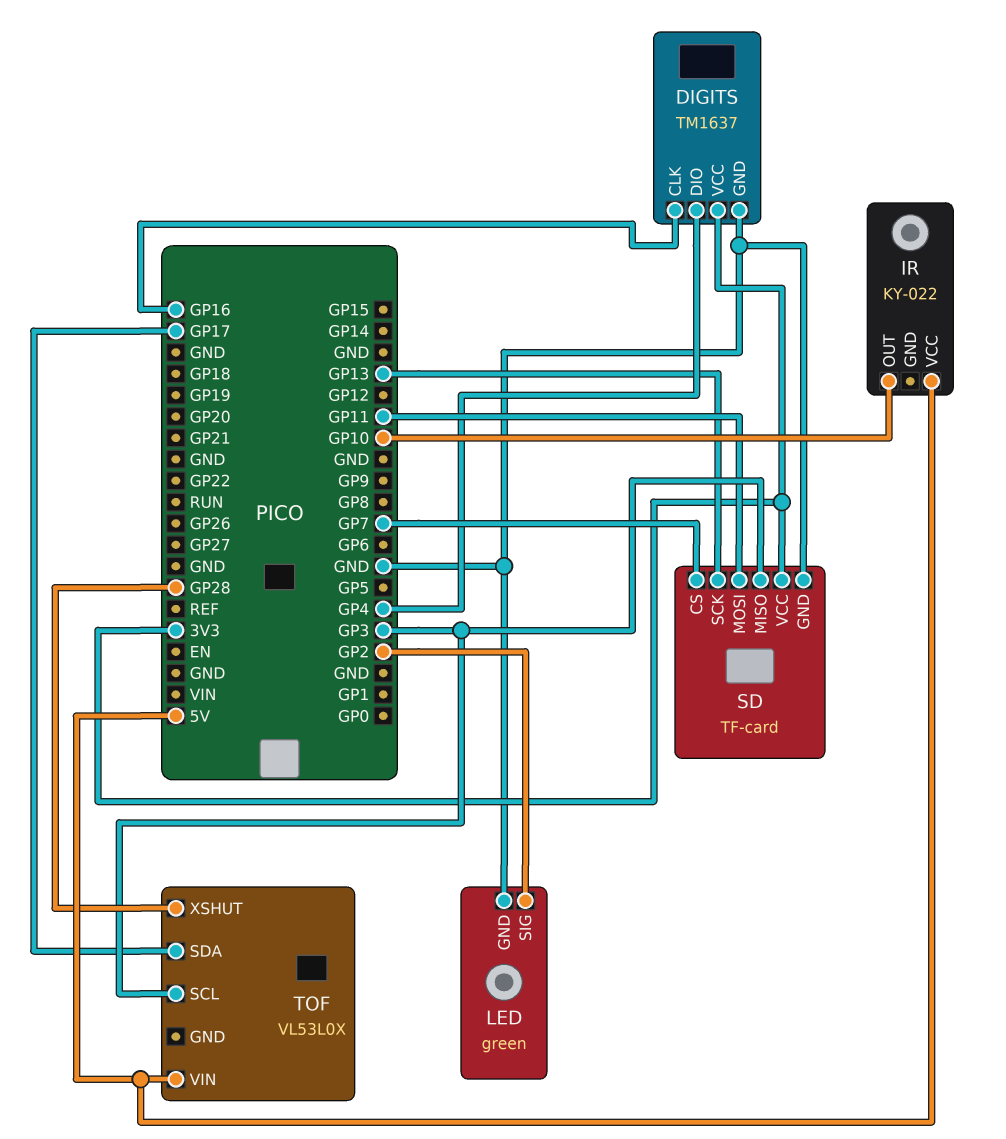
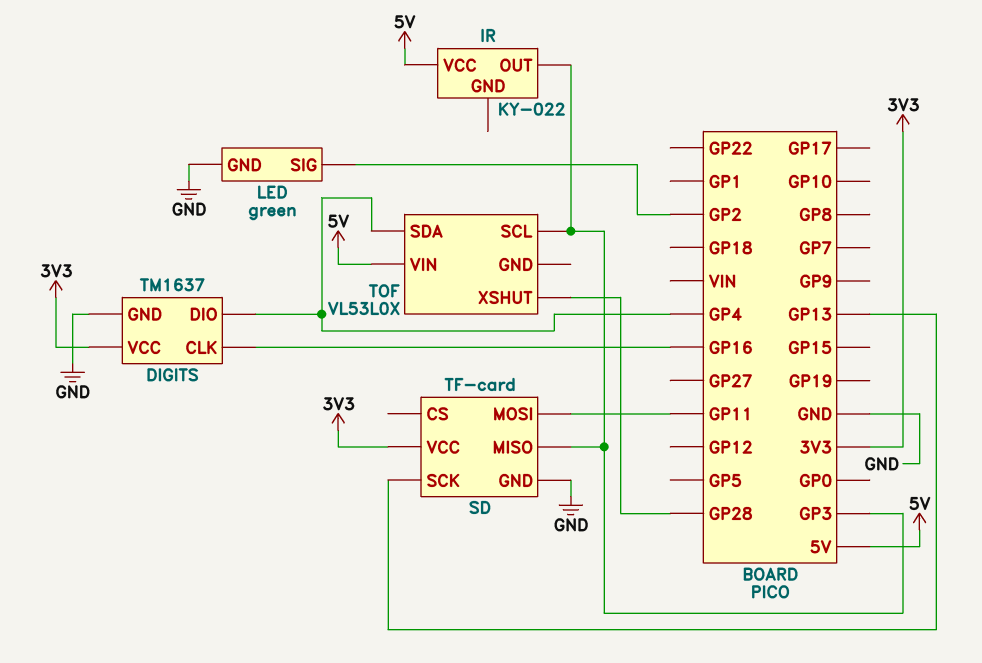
IR pin OUT: GP10 -> GP3
SD pin CS: GP7 -> none
TOF pin SDA: GP17 -> GP4

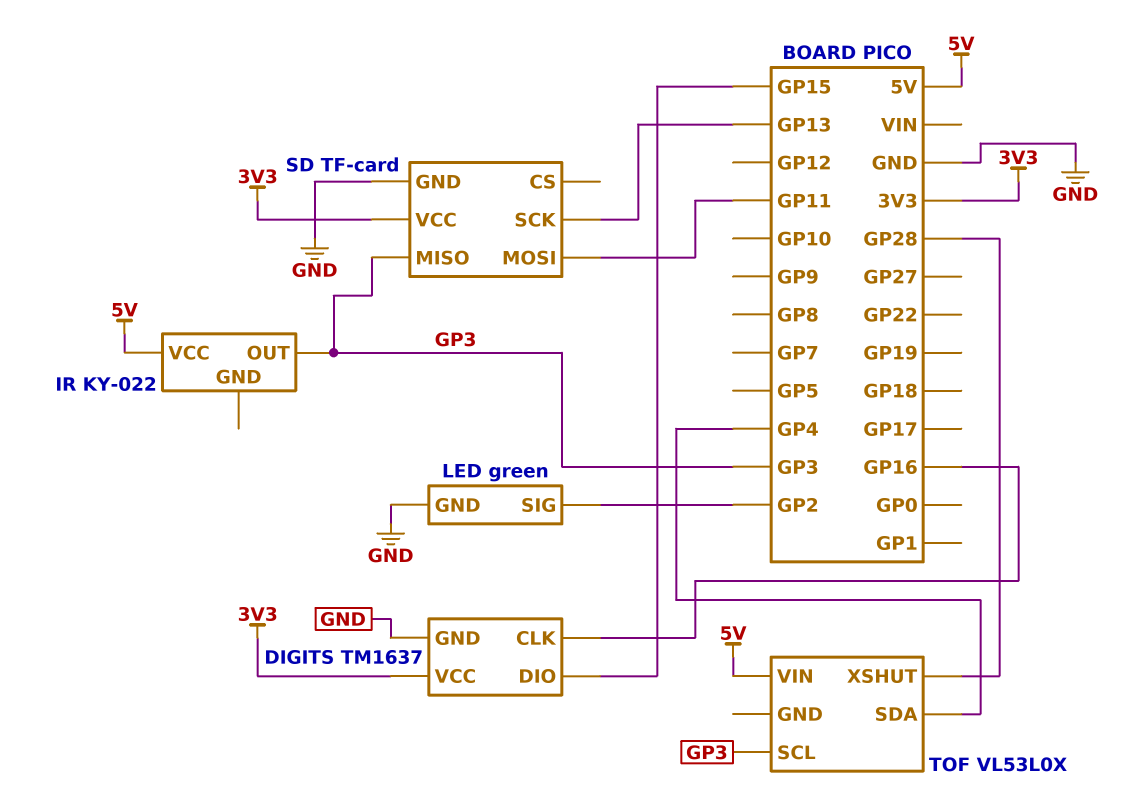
DIGITS pin DIO: GP4 -> GP15

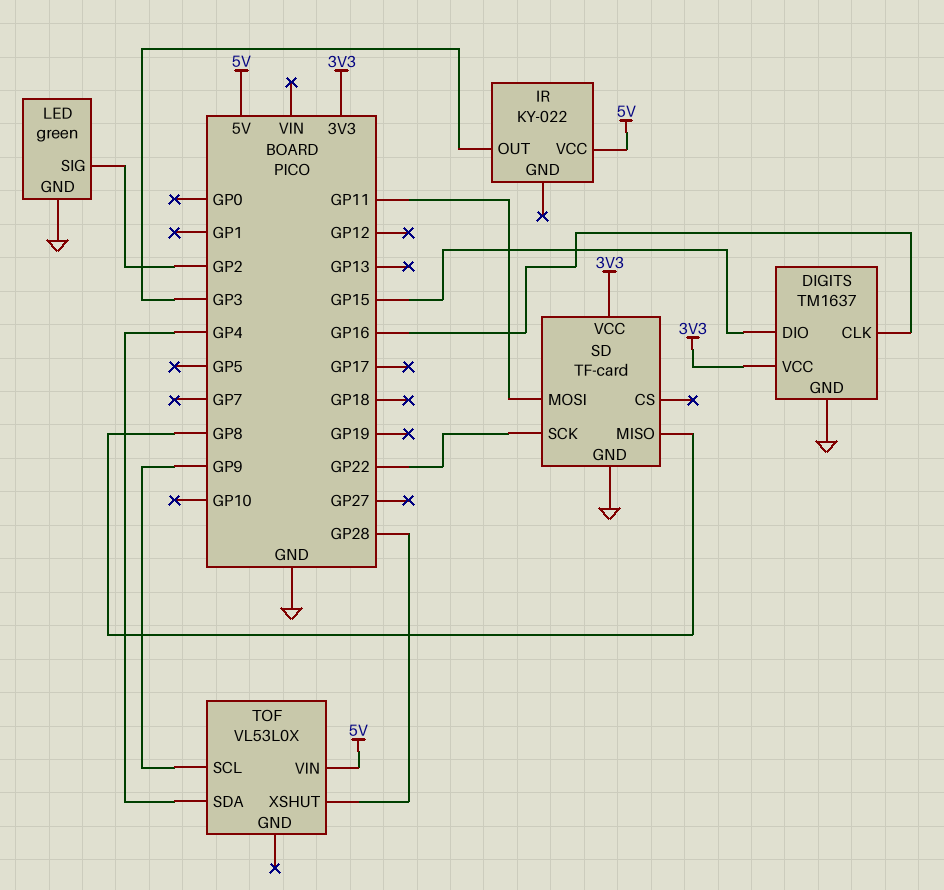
SD pin MISO: GP3 -> GP8
SD pin SCK: GP13 -> GP22
TOF pin SCL: GP3 -> GP9

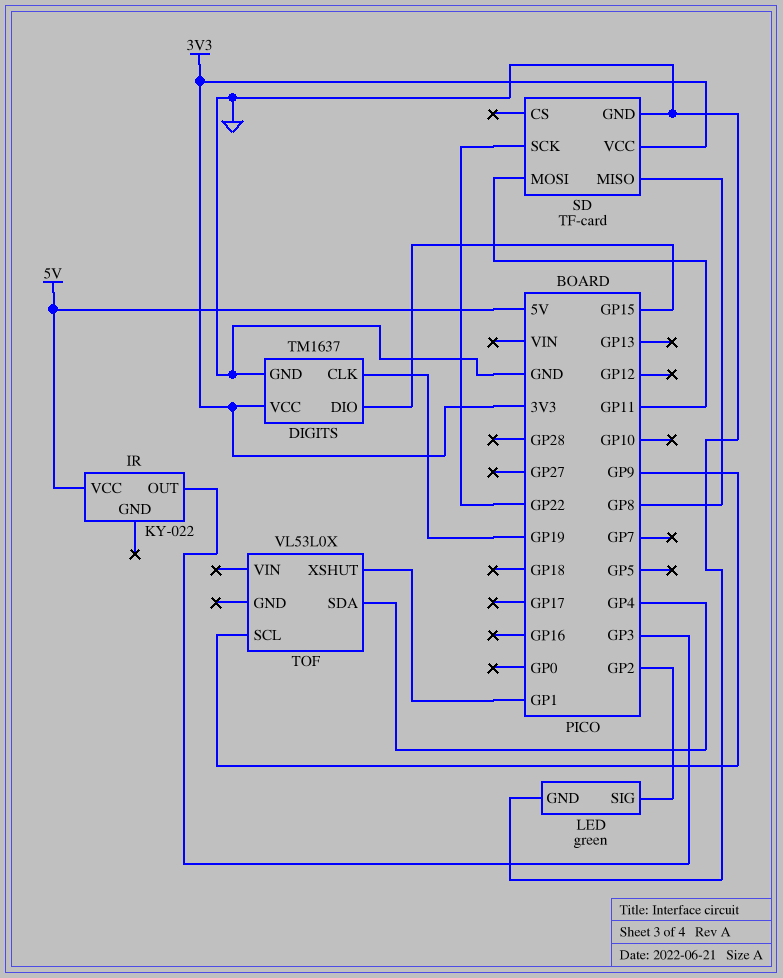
DIGITS pin CLK: GP16 -> GP19
TOF pin VIN: 5V -> none
TOF pin XSHUT: GP28 -> GP1

